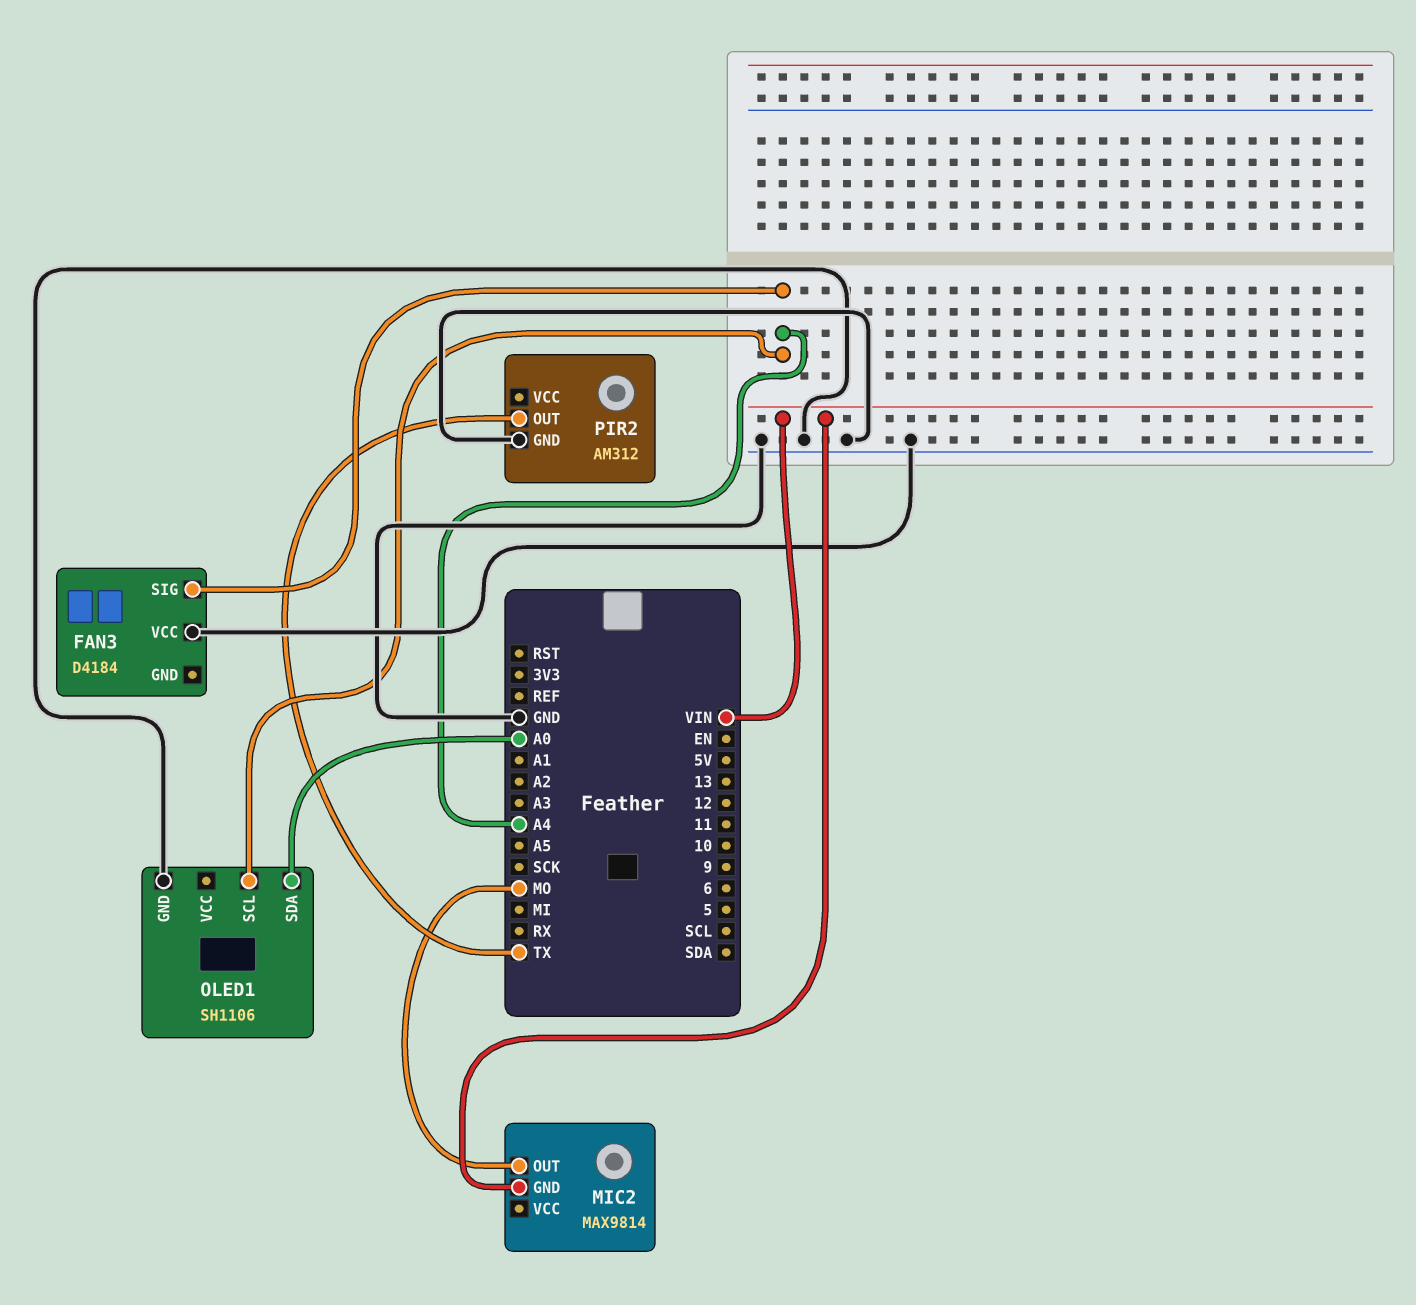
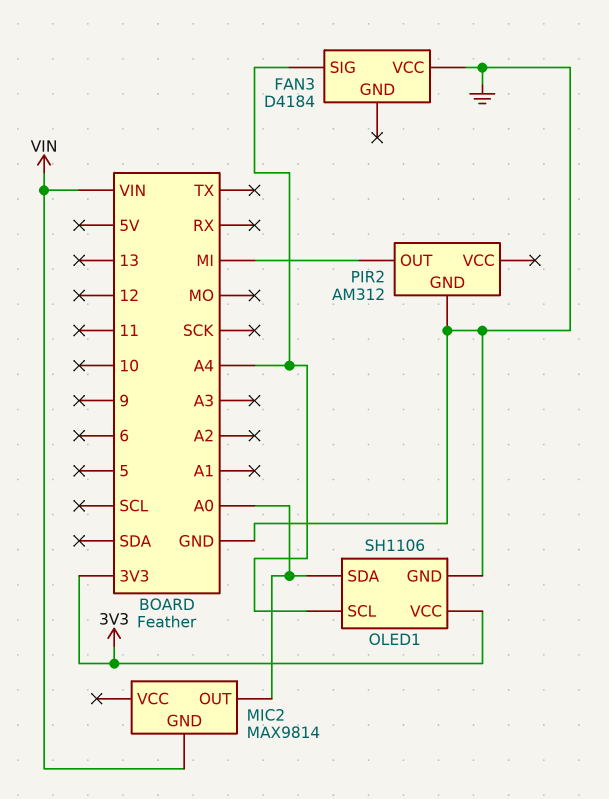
MIC2 pin OUT: MO -> A0
OLED1 pin VCC: none -> 3V3
PIR2 pin OUT: TX -> MI

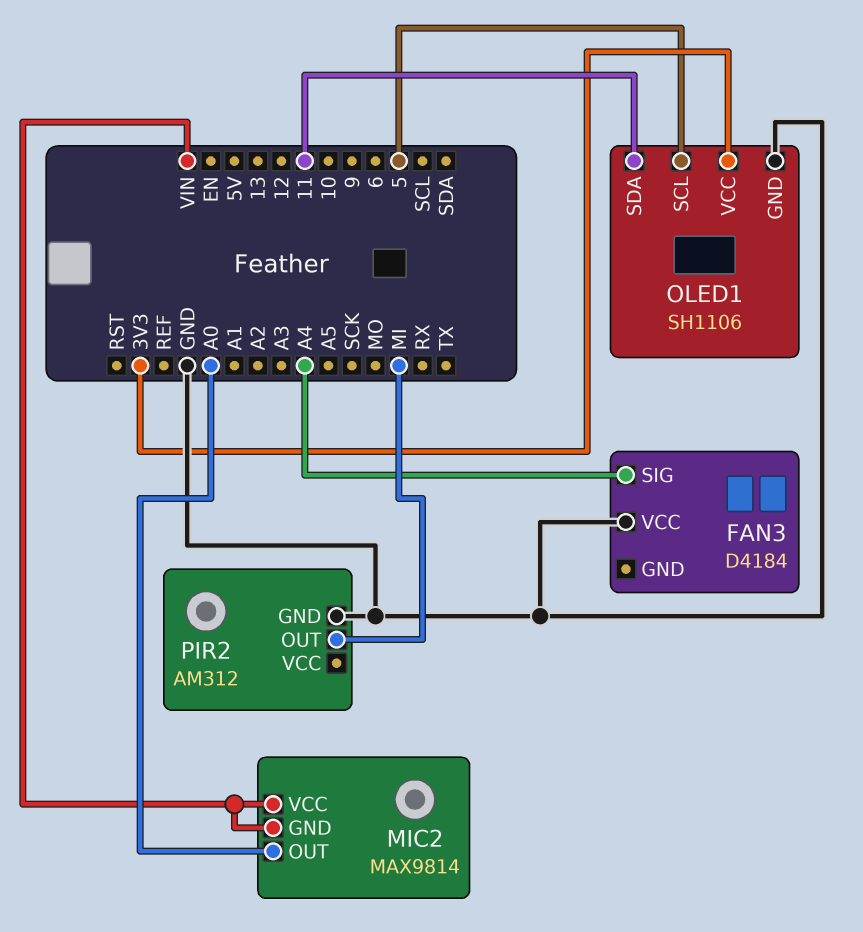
MIC2 pin VCC: none -> VIN
OLED1 pin SCL: A4 -> 5
OLED1 pin SDA: A0 -> 11

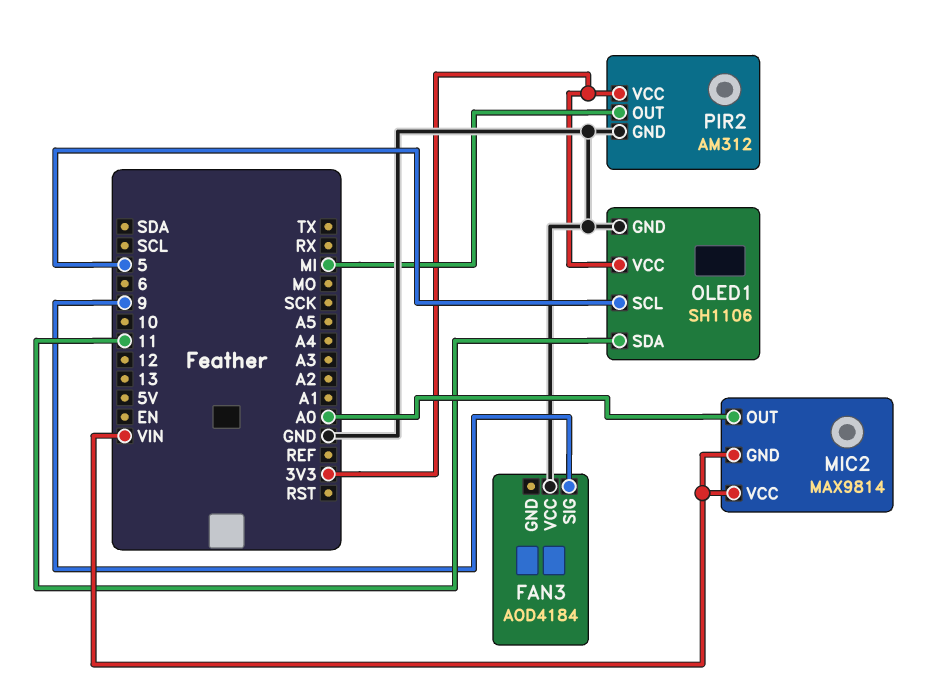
FAN3: D4184 -> AOD4184
FAN3 pin SIG: A4 -> 9
PIR2 pin VCC: none -> 3V3

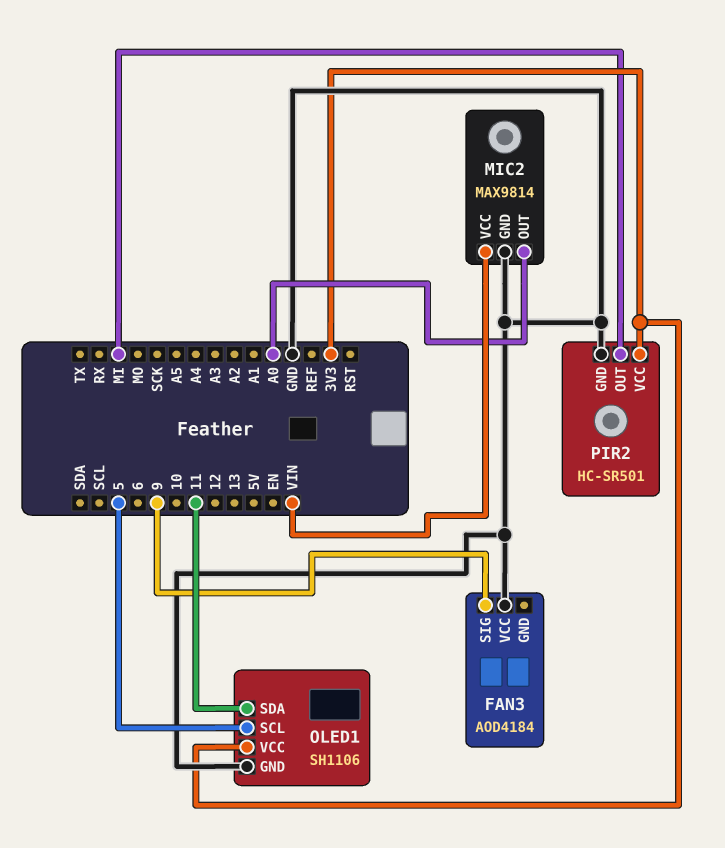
MIC2 pin GND: VIN -> GND
PIR2: AM312 -> HC-SR501

